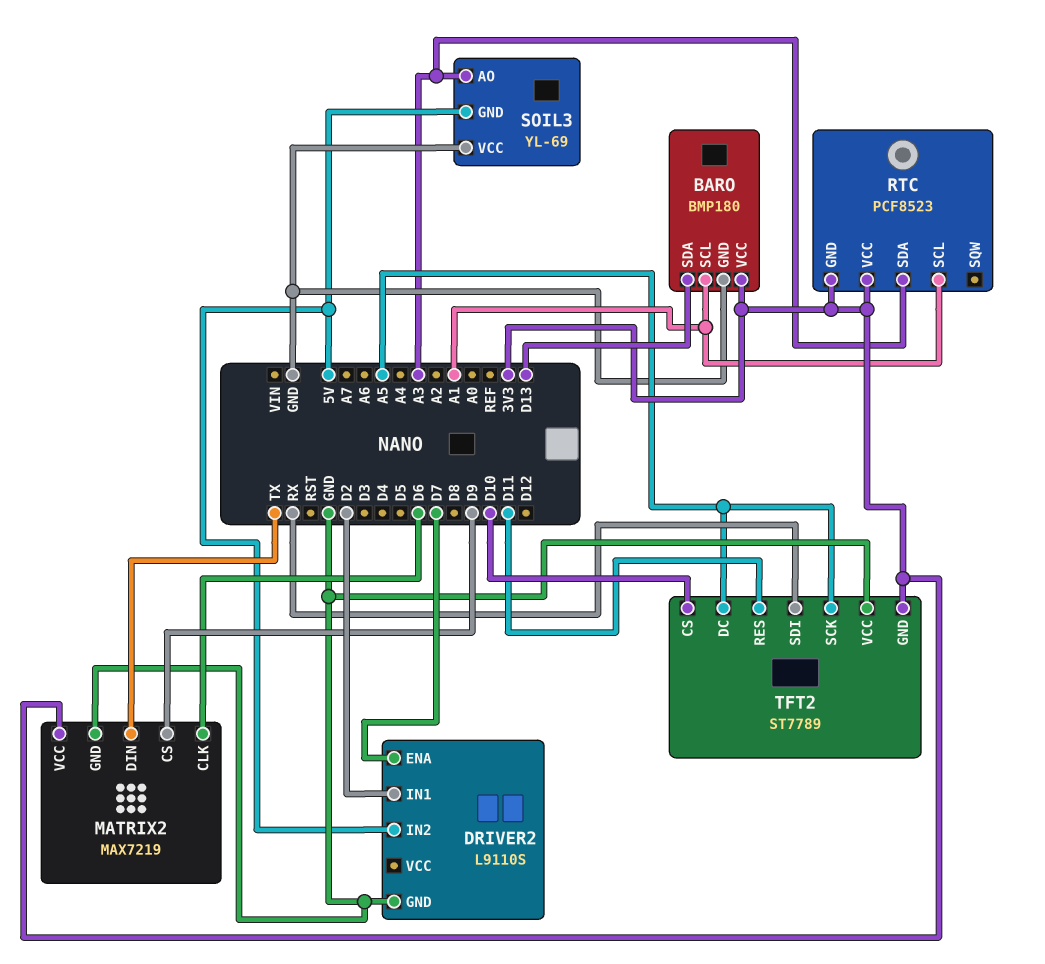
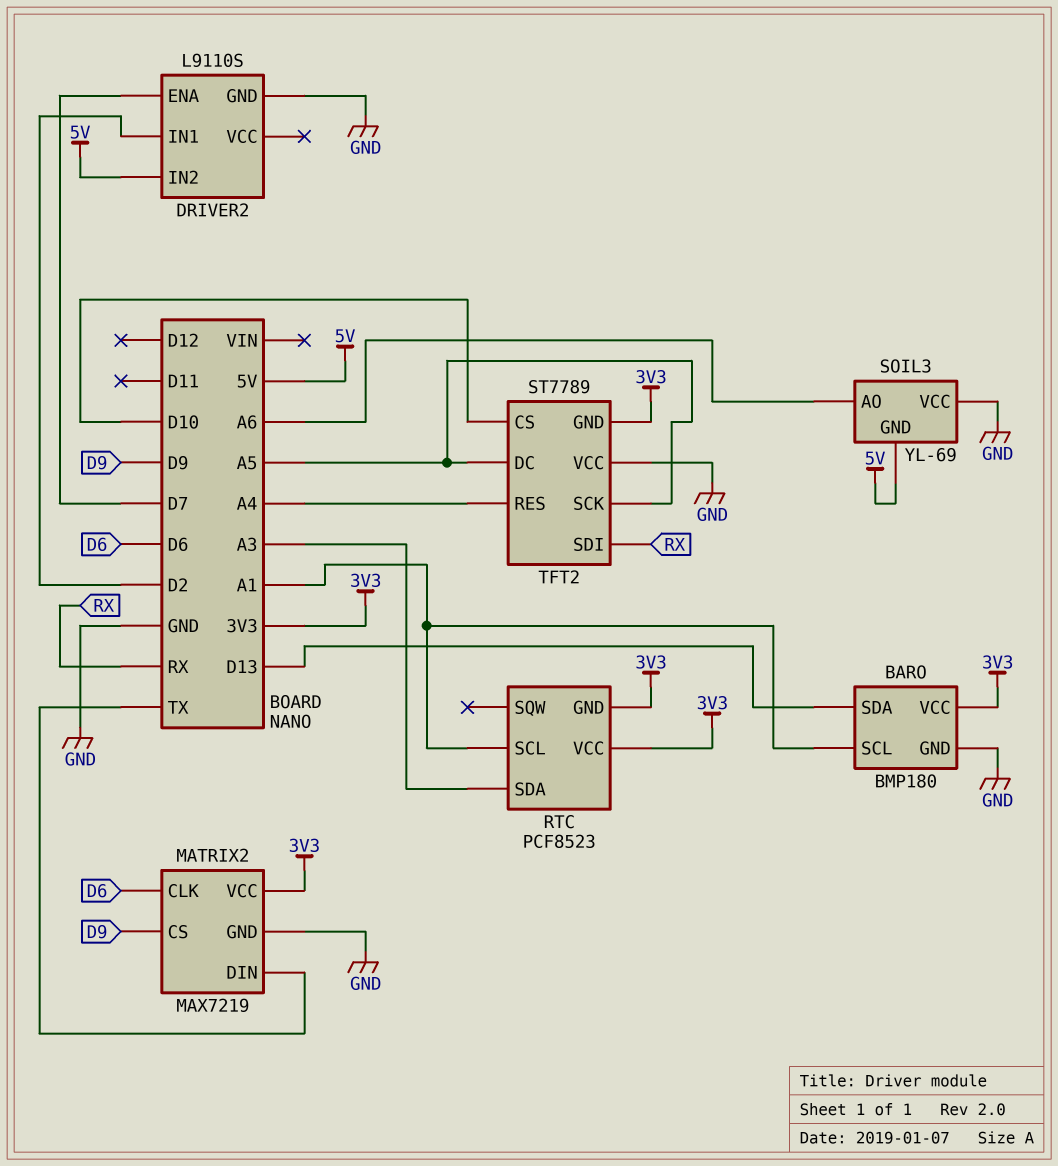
SOIL3 pin AO: A3 -> A6
TFT2 pin RES: D11 -> A4

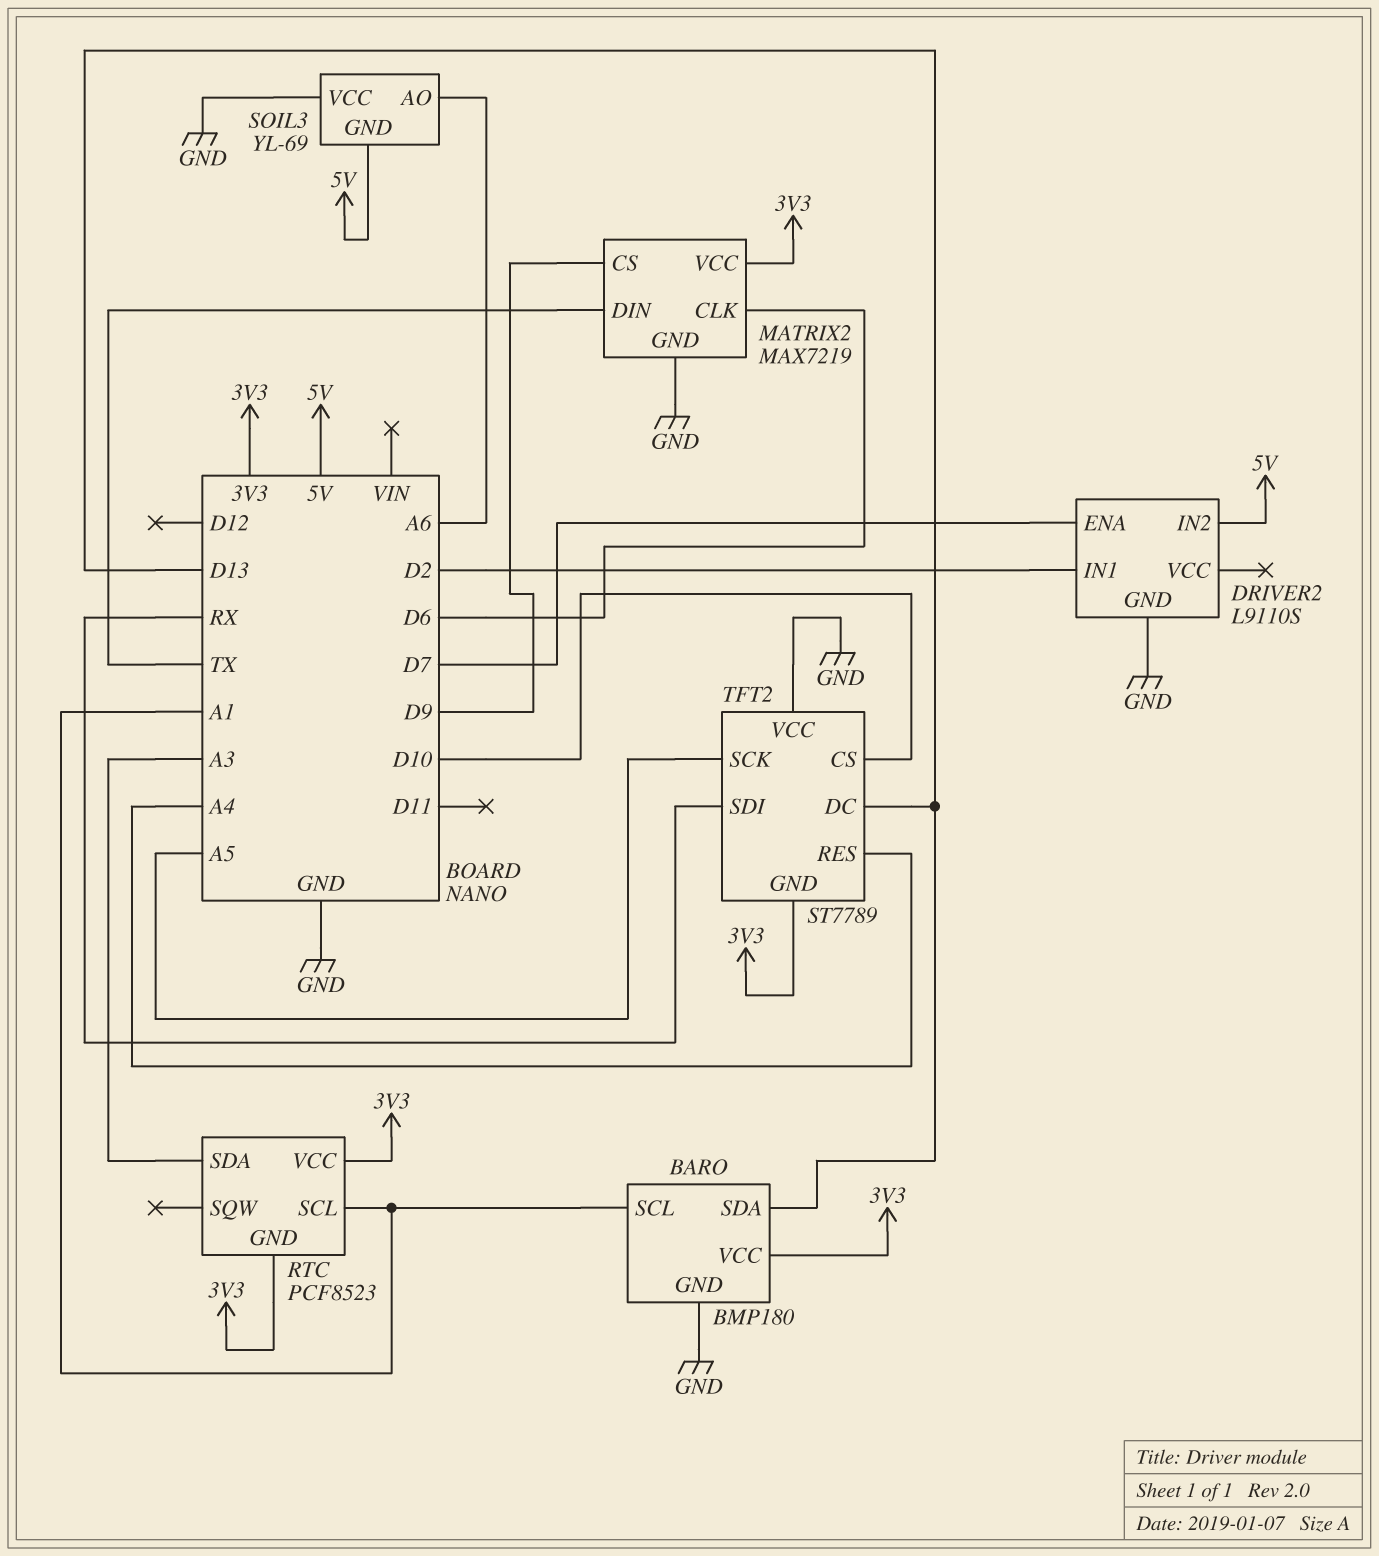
TFT2 pin DC: A5 -> D13

